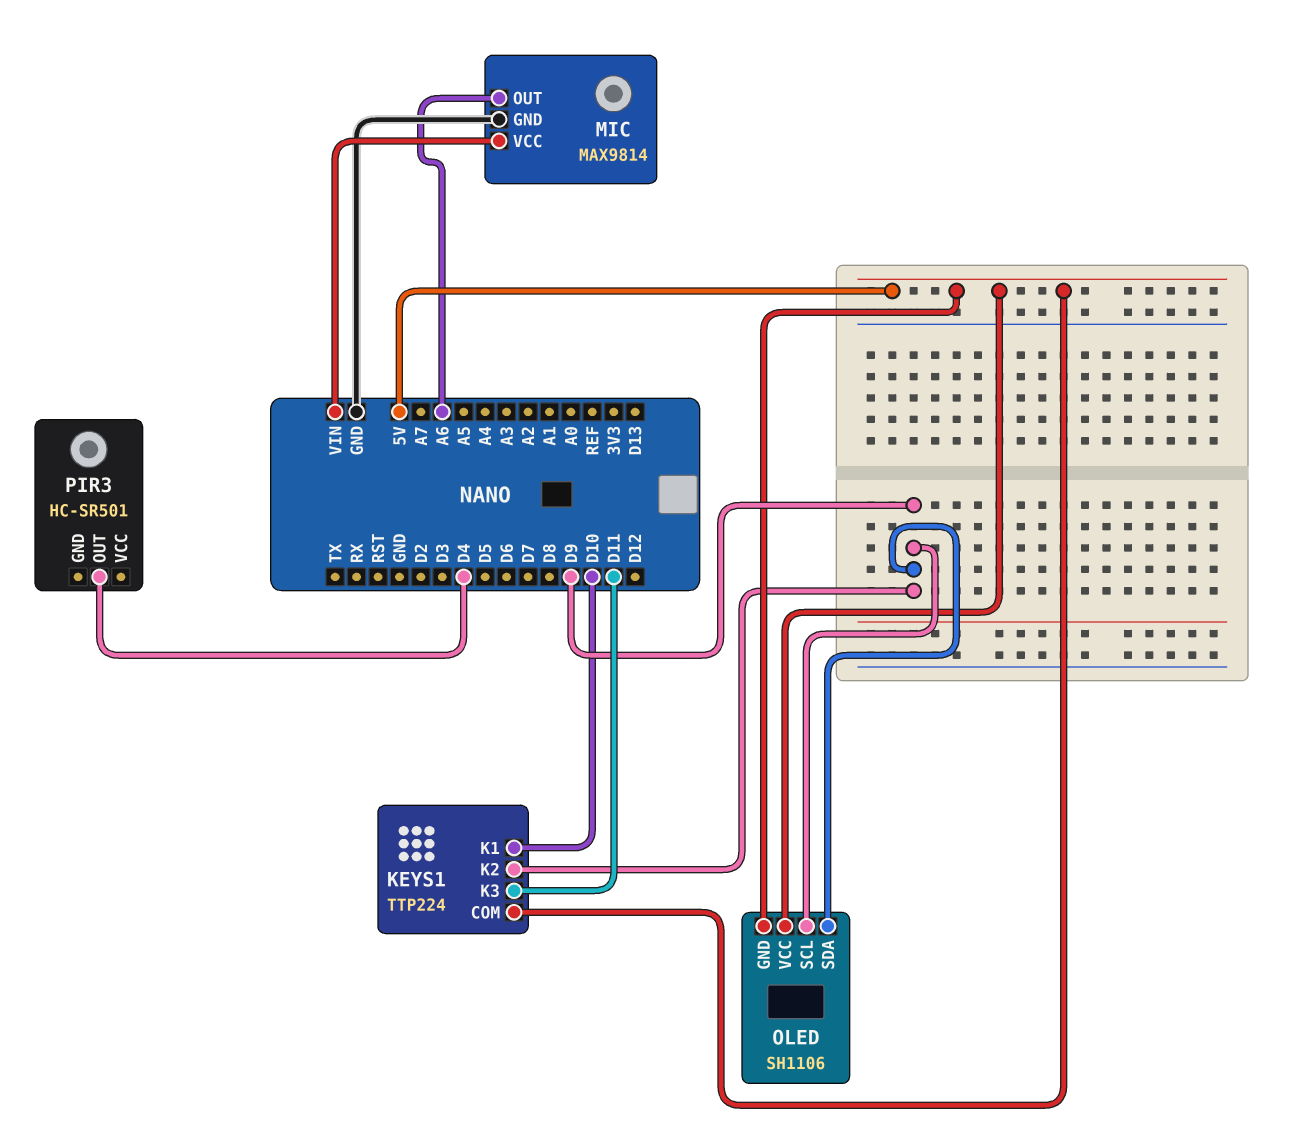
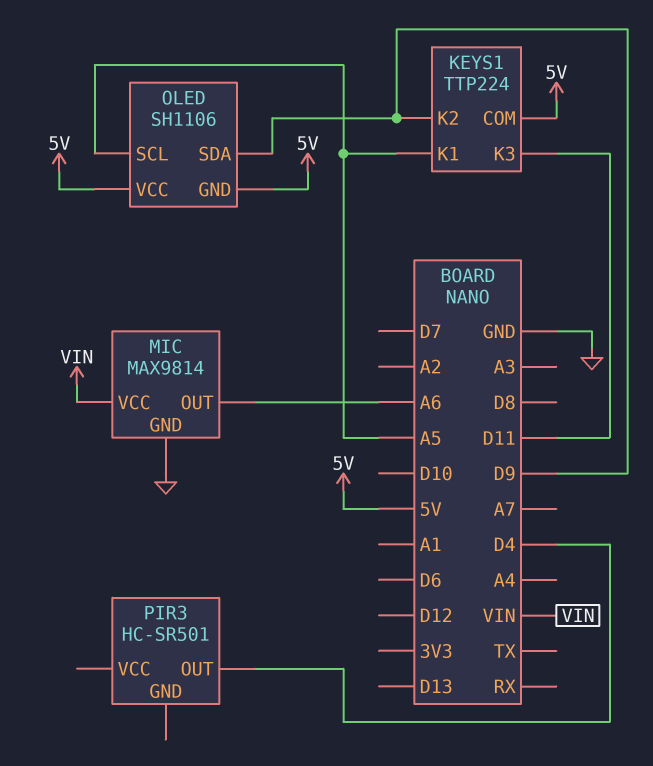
KEYS1 pin K1: D10 -> A5
OLED pin SCL: D9 -> A5

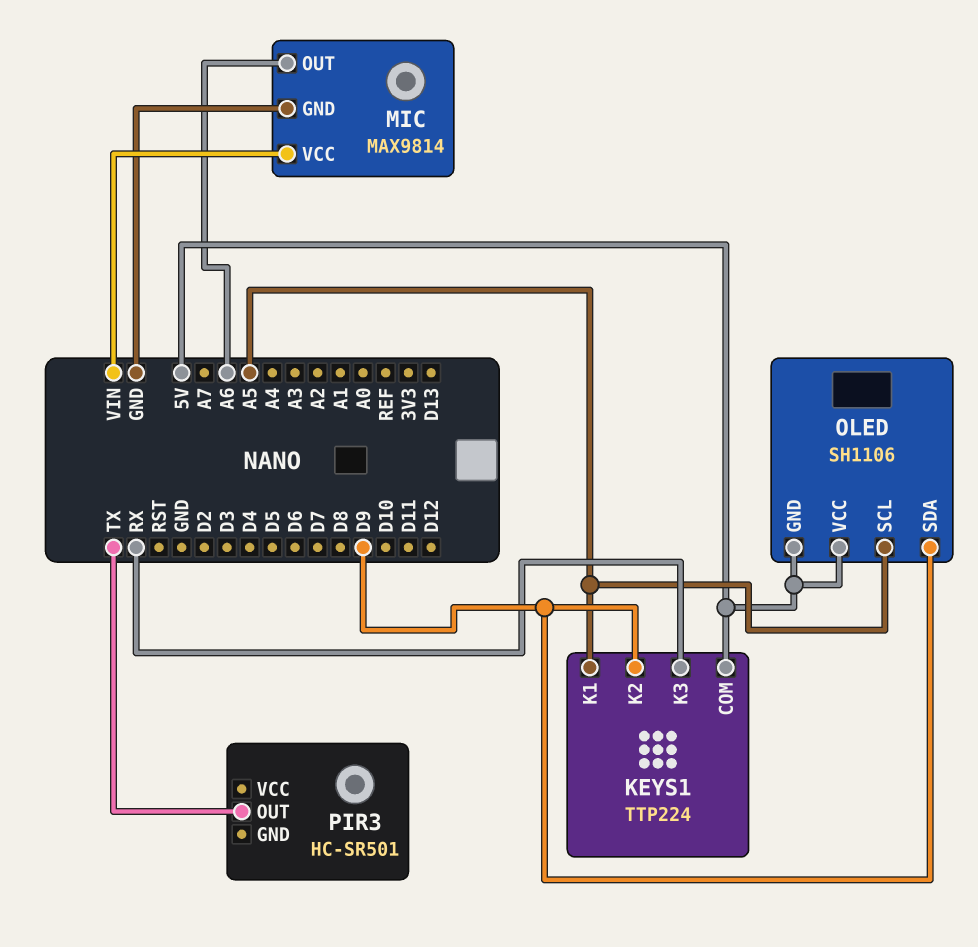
KEYS1 pin K3: D11 -> RX
PIR3 pin OUT: D4 -> TX

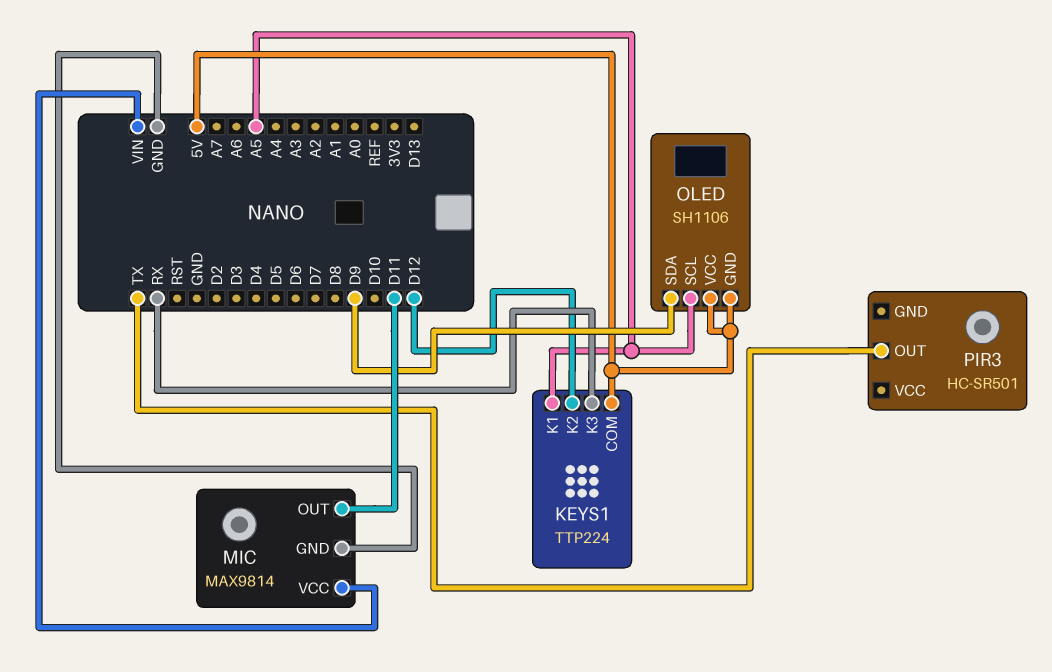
KEYS1 pin K2: D9 -> D12
MIC pin OUT: A6 -> D11

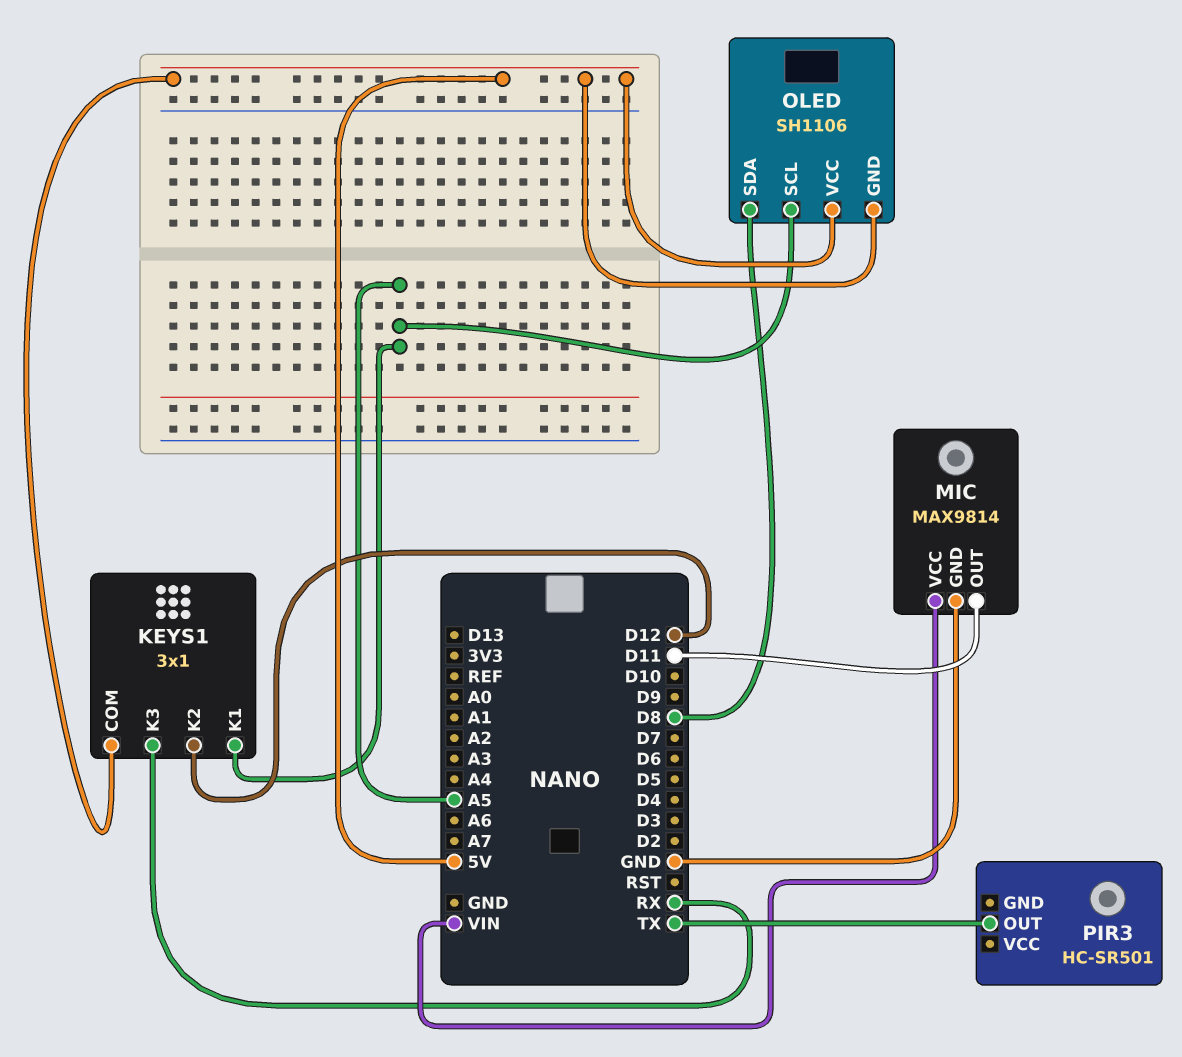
KEYS1: TTP224 -> 3x1
OLED pin SDA: D9 -> D8

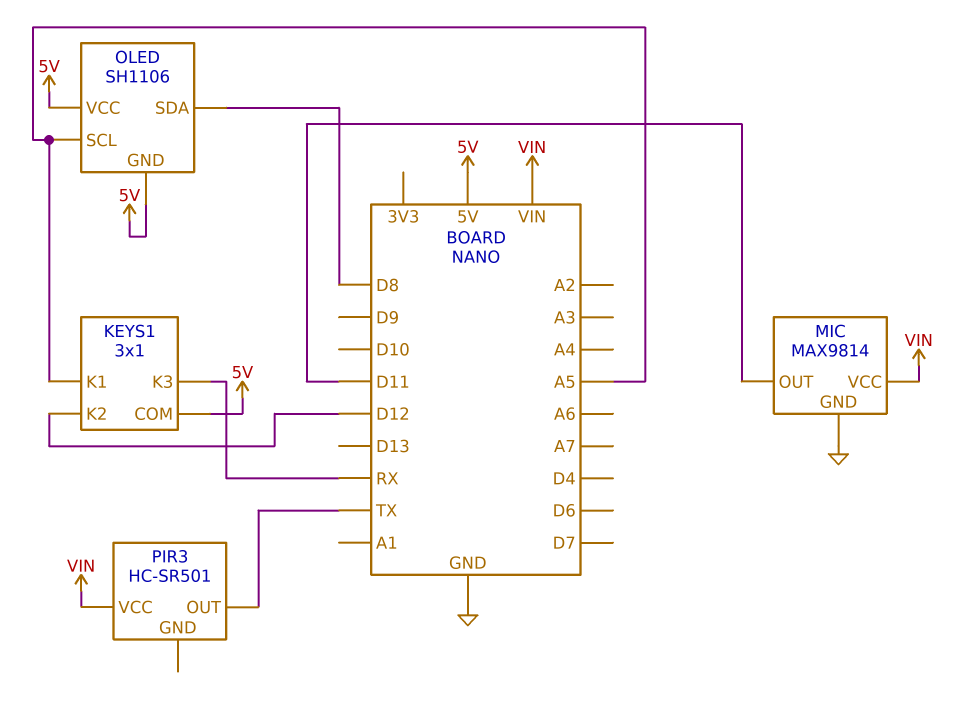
PIR3 pin VCC: none -> VIN

